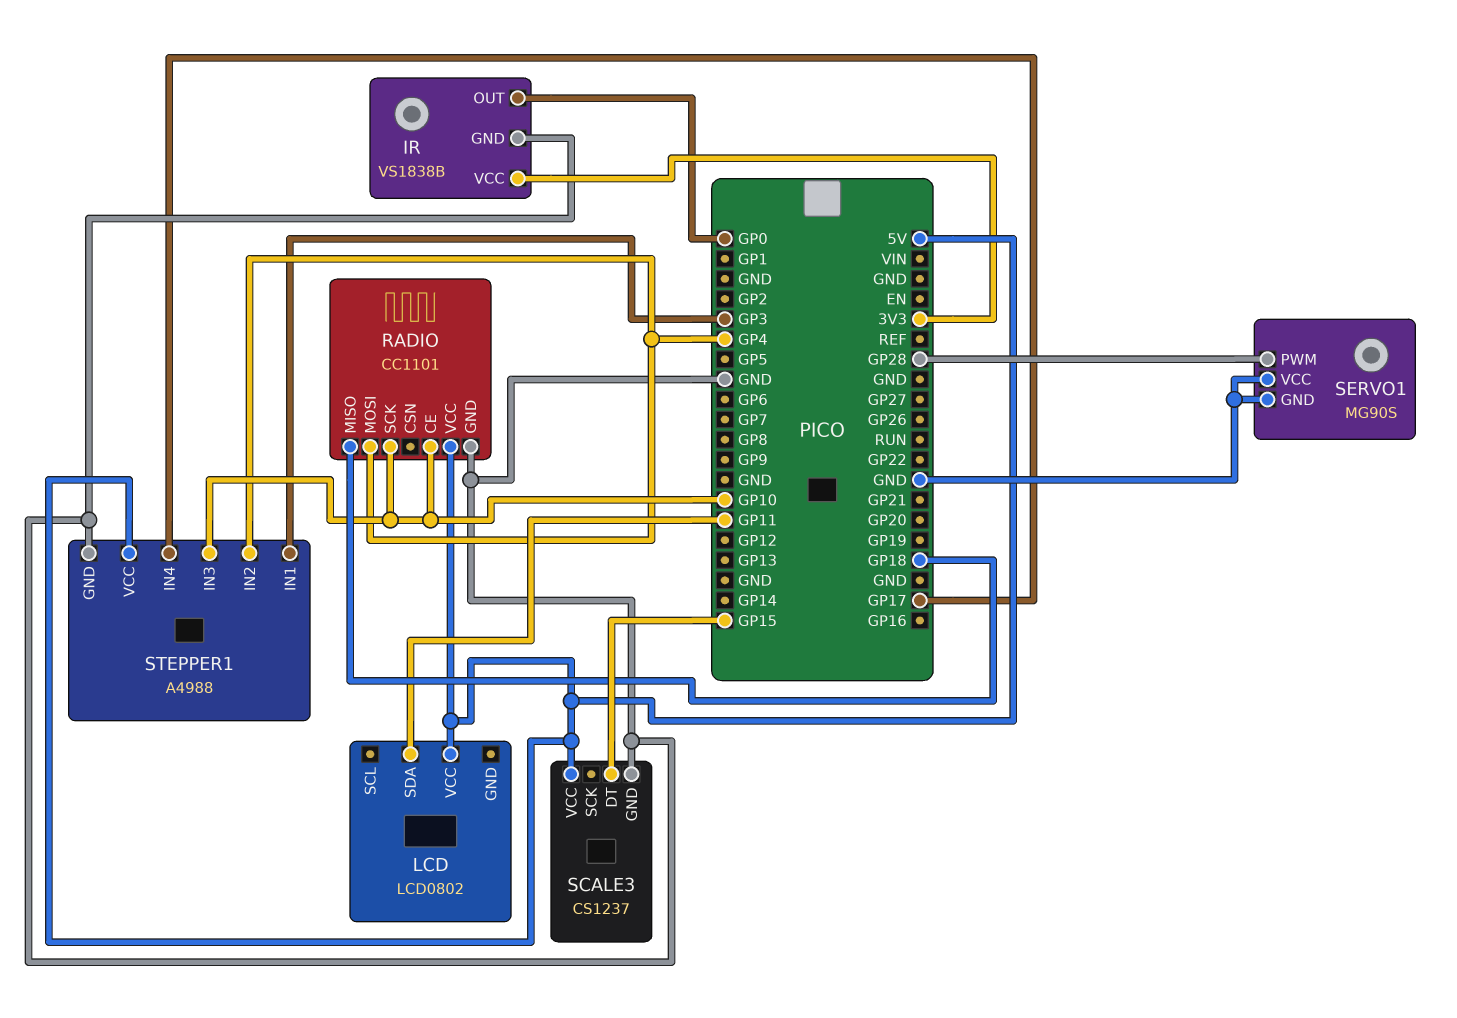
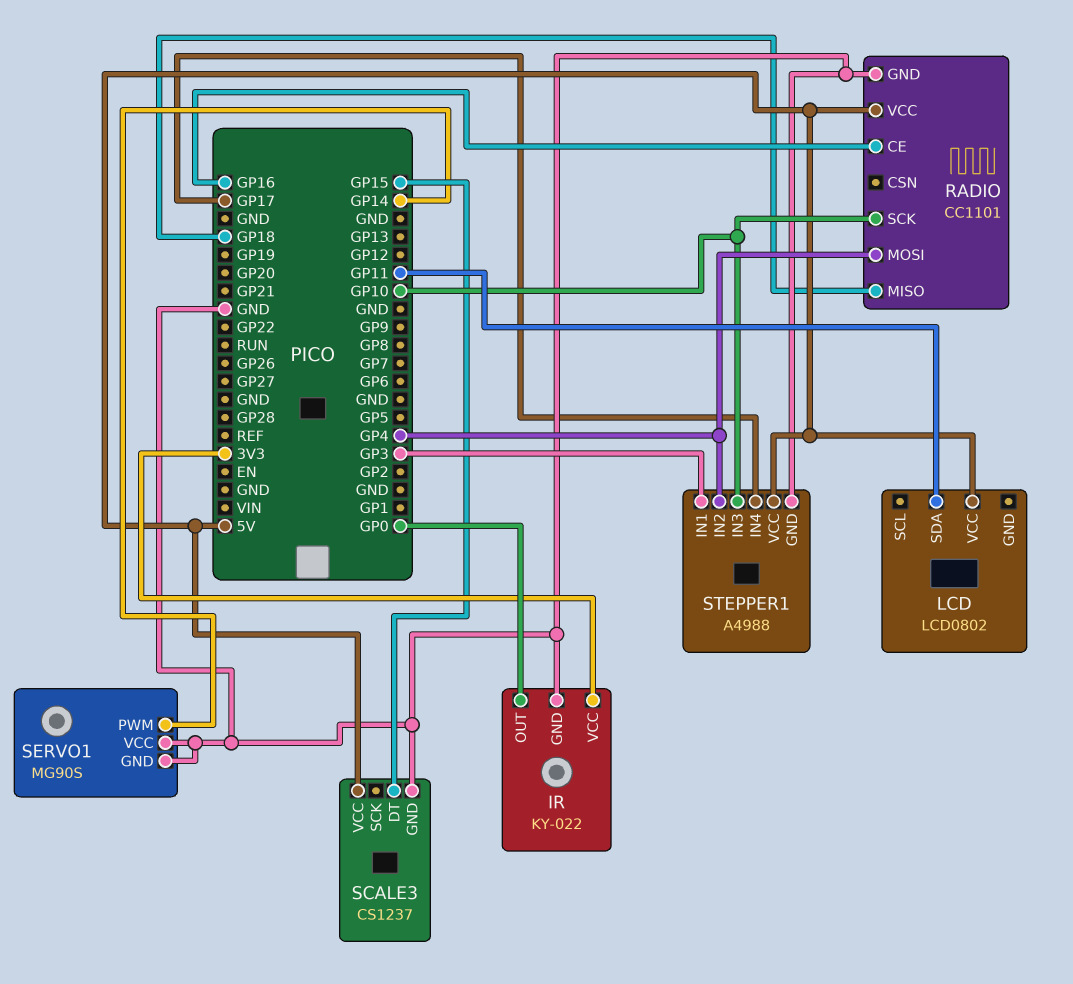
IR: VS1838B -> KY-022
RADIO pin CE: GP10 -> GP16
SERVO1 pin PWM: GP28 -> GP14

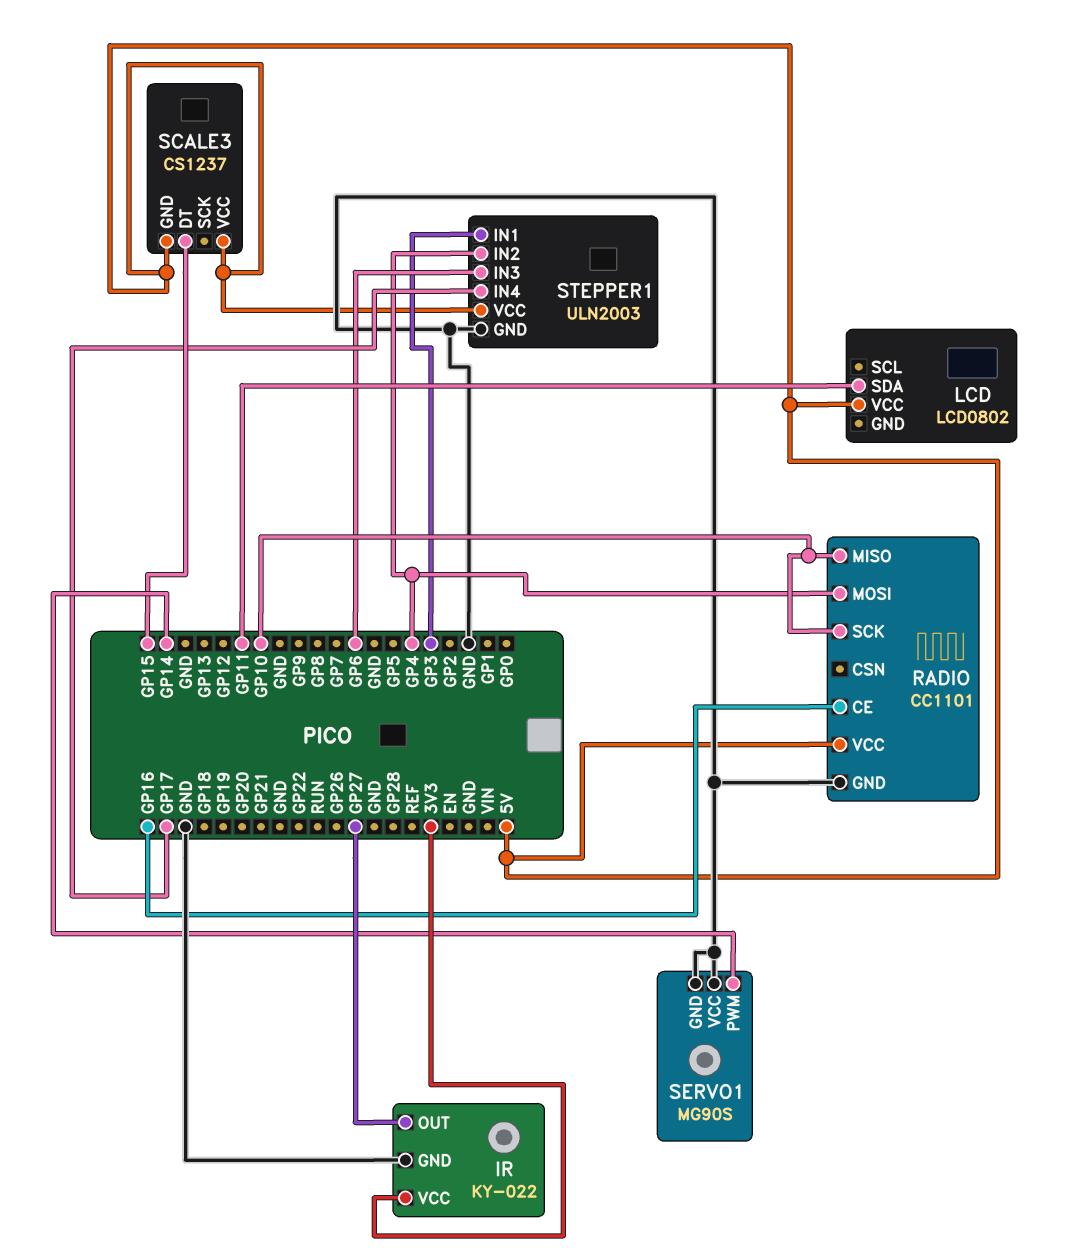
IR pin OUT: GP0 -> GP27
RADIO pin MISO: GP18 -> GP10
SCALE3 pin GND: GND -> 5V
STEPPER1: A4988 -> ULN2003
STEPPER1 pin IN3: GP10 -> GP6

